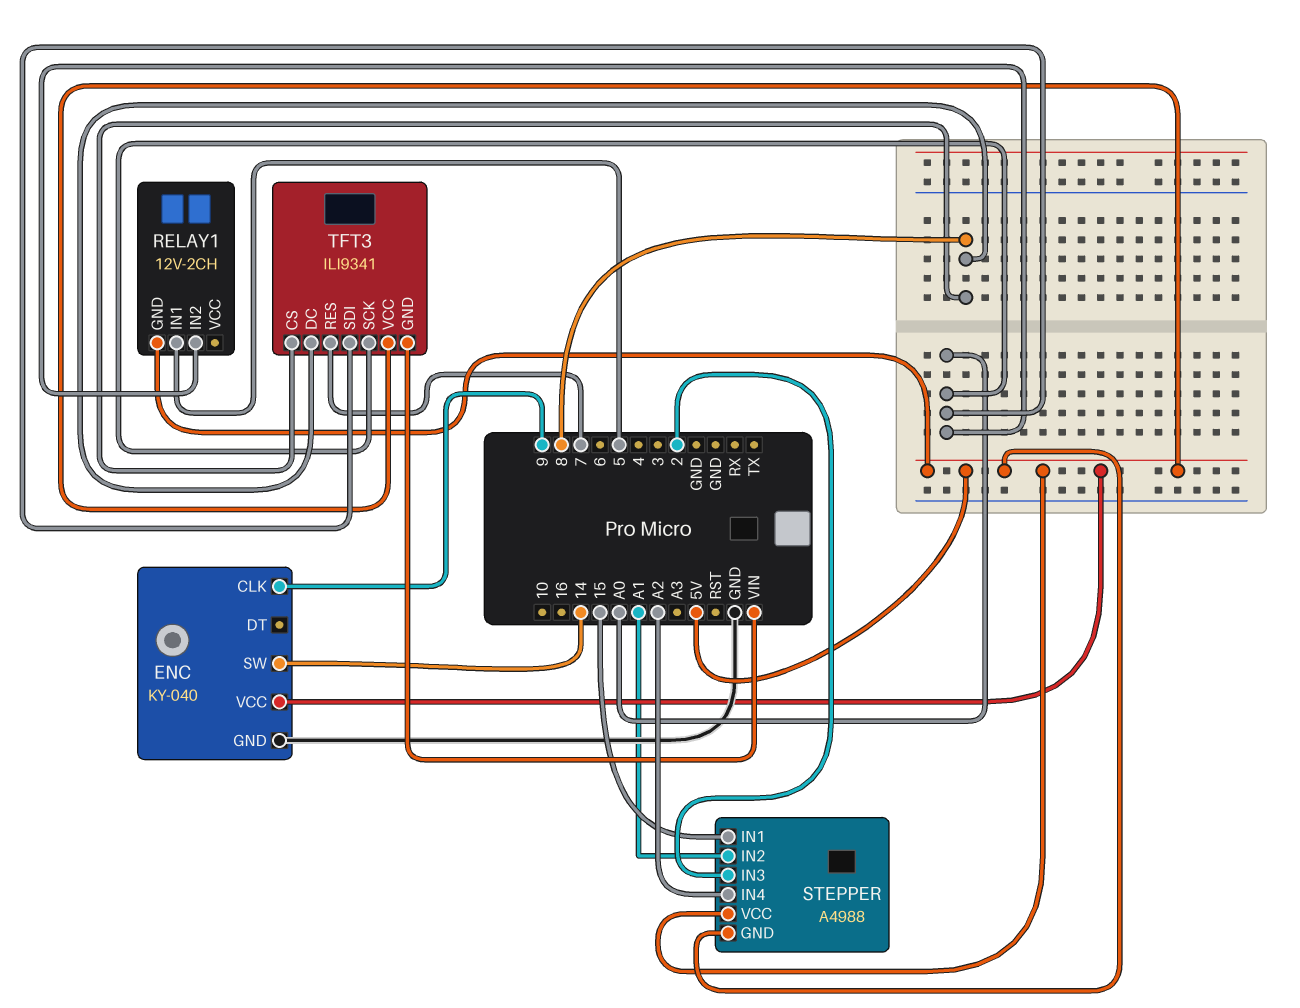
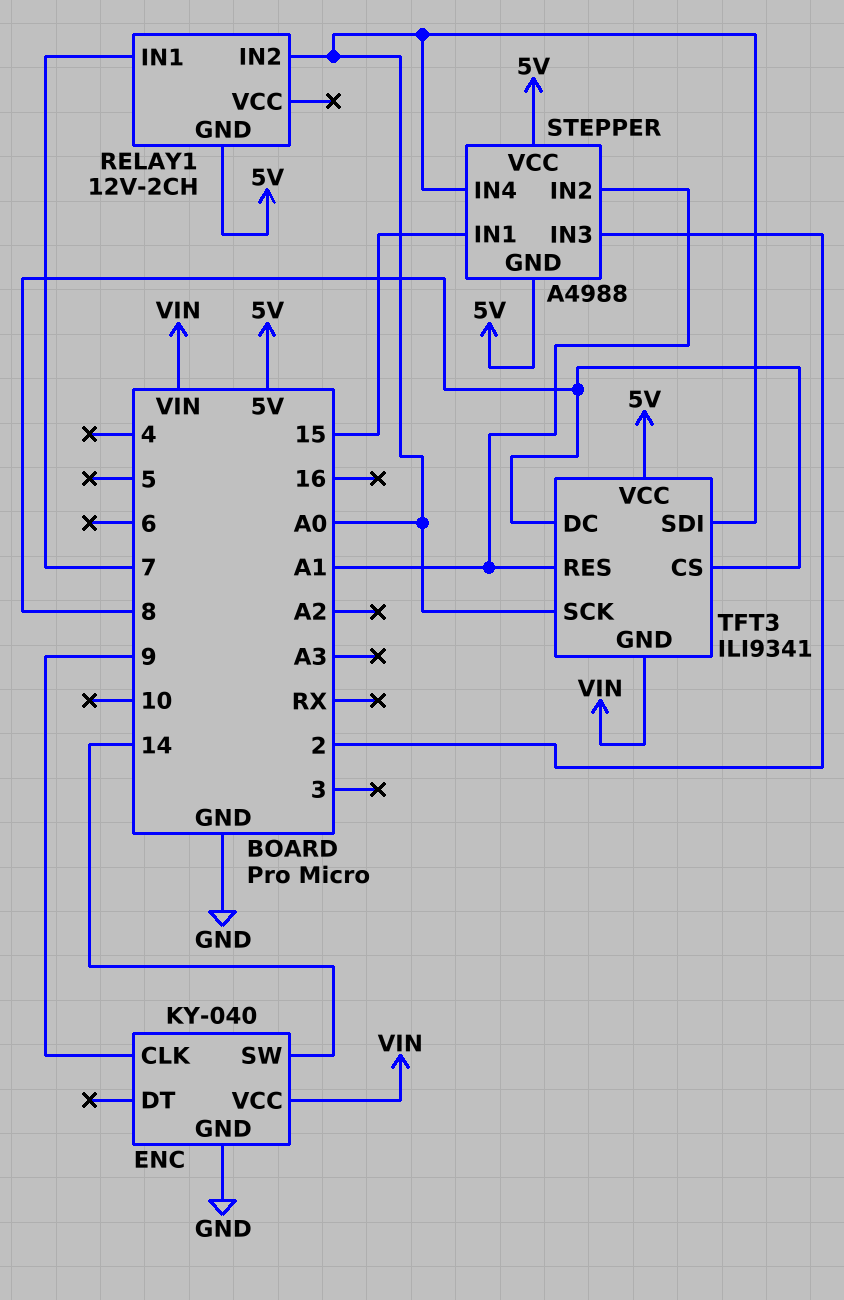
ENC pin VCC: 5V -> VIN
RELAY1 pin IN1: 5 -> 7
STEPPER pin IN4: A2 -> A0
TFT3 pin RES: 7 -> A1

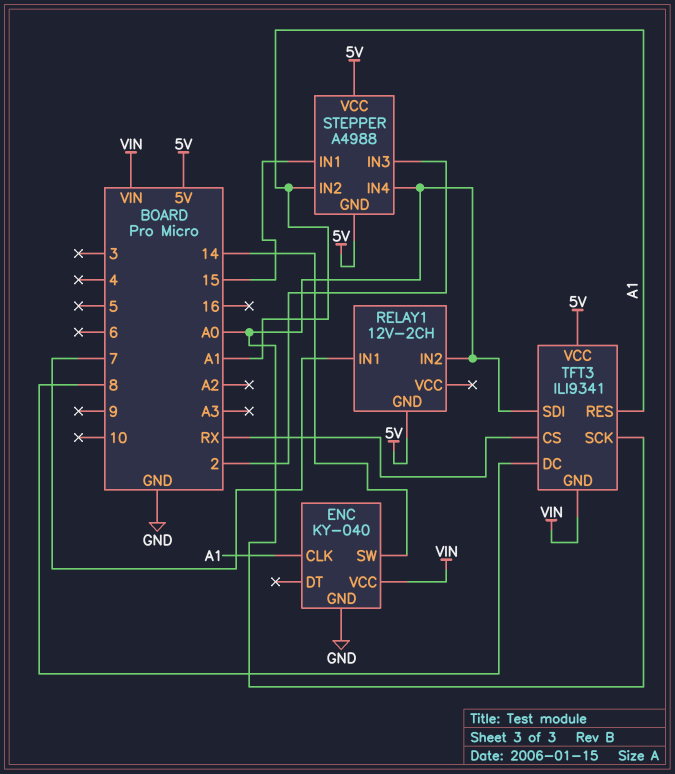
ENC pin CLK: 9 -> A1
TFT3 pin CS: 8 -> RX

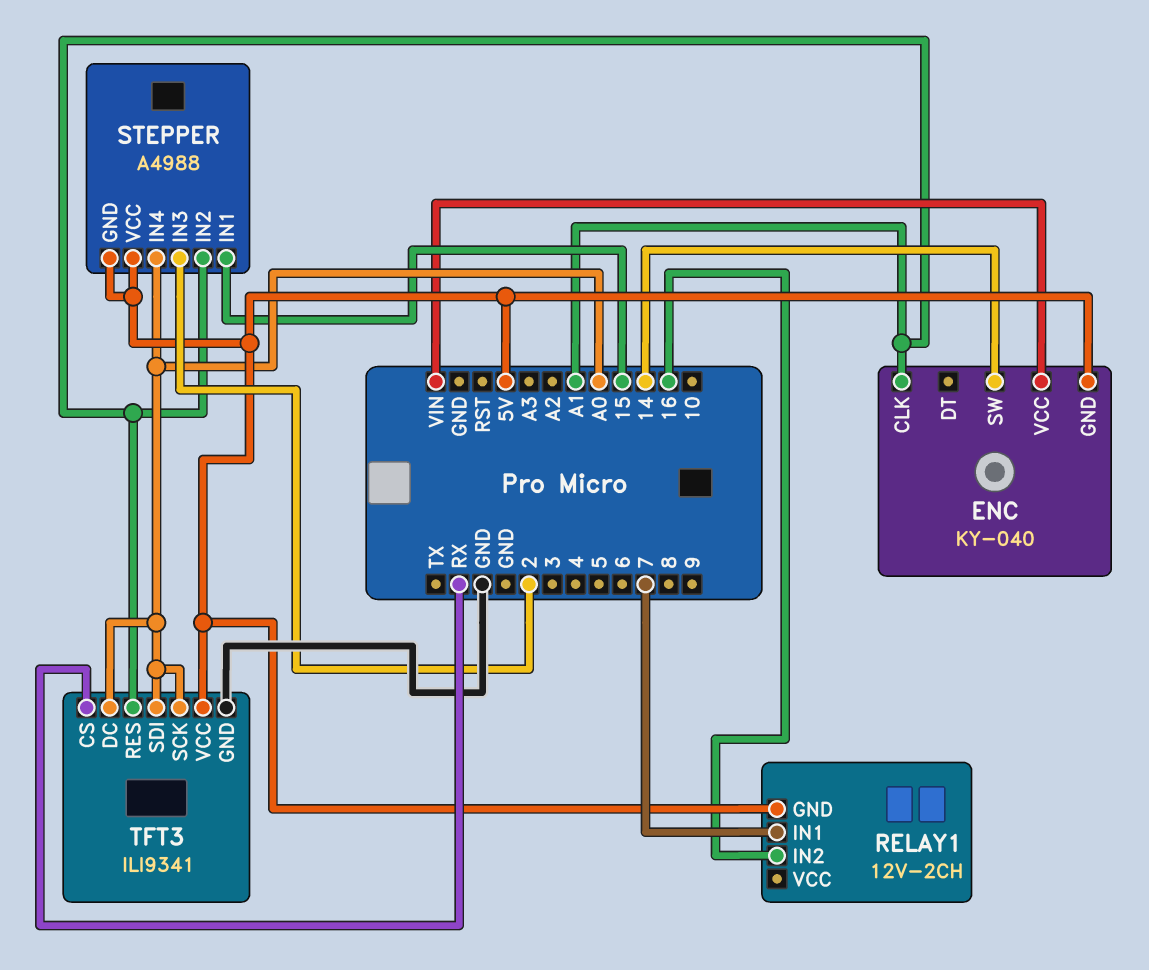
ENC pin GND: GND -> 5V
RELAY1 pin IN2: A0 -> 16
TFT3 pin DC: 8 -> A0
TFT3 pin GND: VIN -> GND

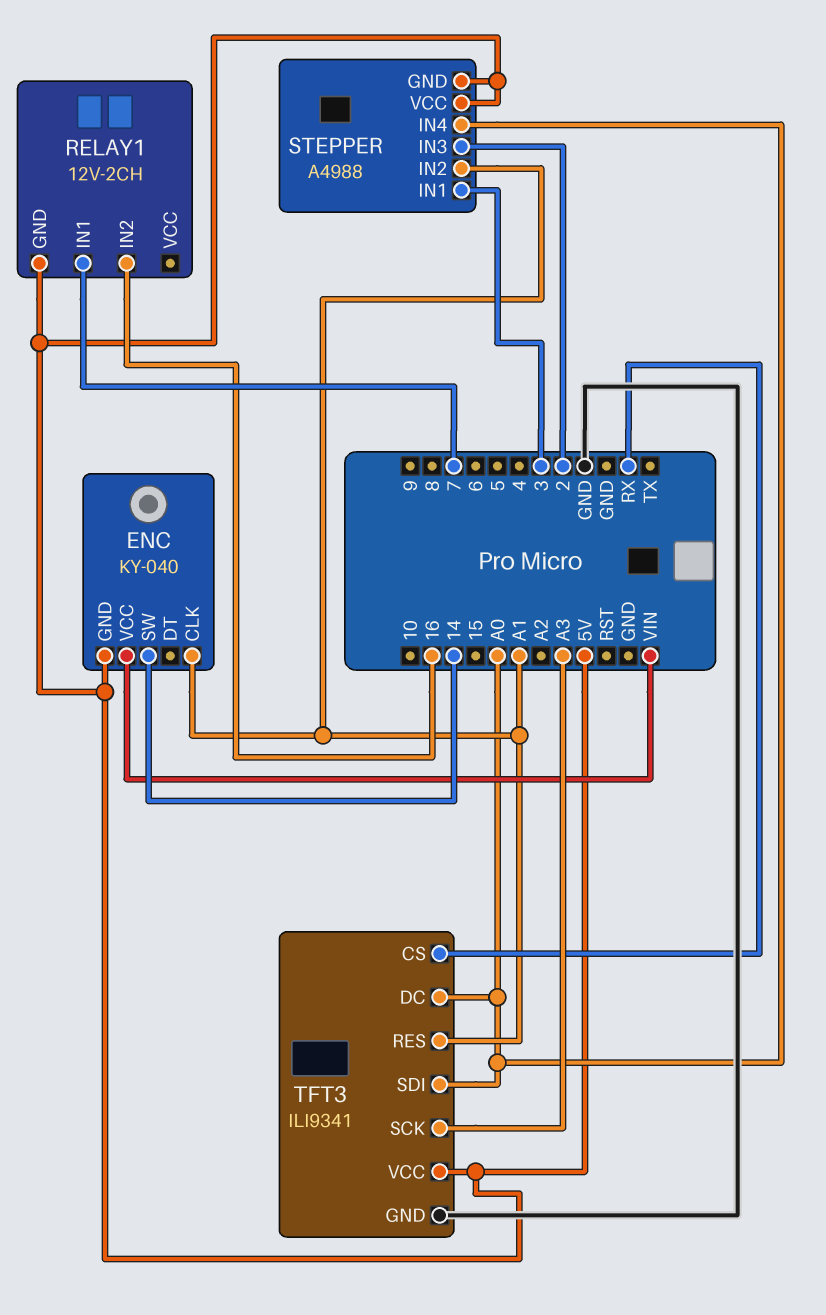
STEPPER pin IN1: 15 -> 3
TFT3 pin SCK: A0 -> A3

